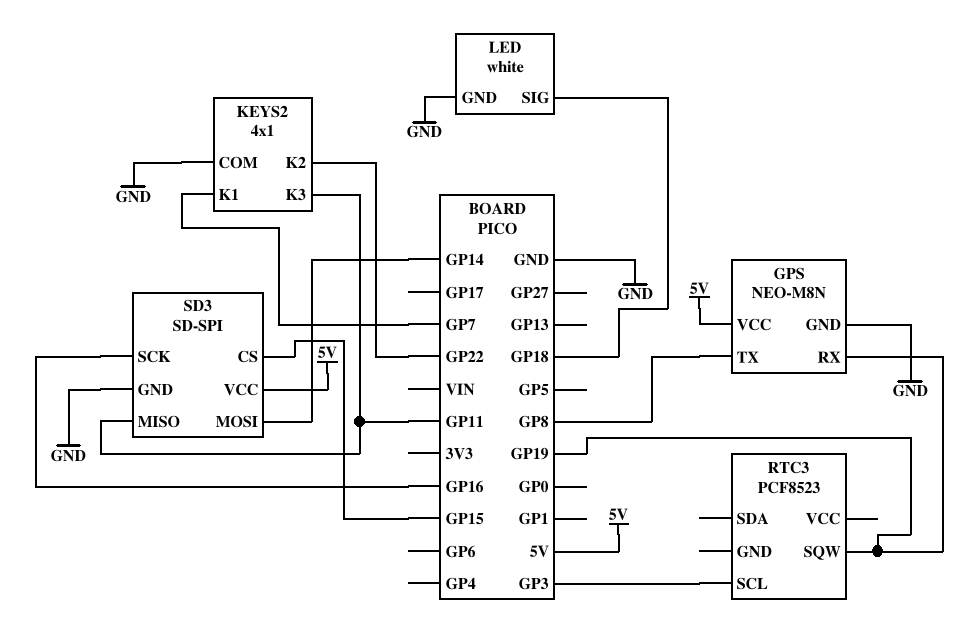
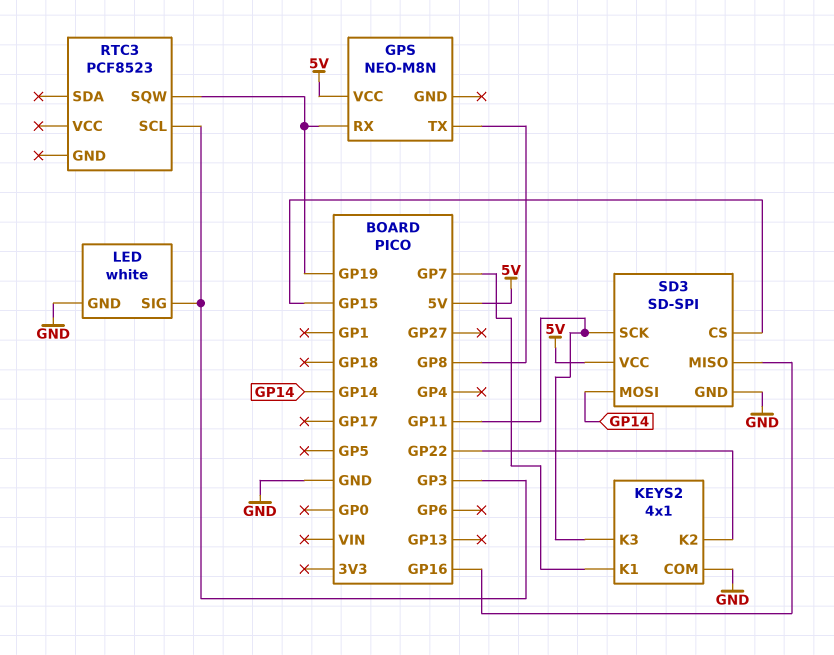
GPS pin GND: GND -> none
LED pin SIG: GP18 -> GP3
SD3 pin MISO: GP11 -> GP16
SD3 pin SCK: GP16 -> GP11

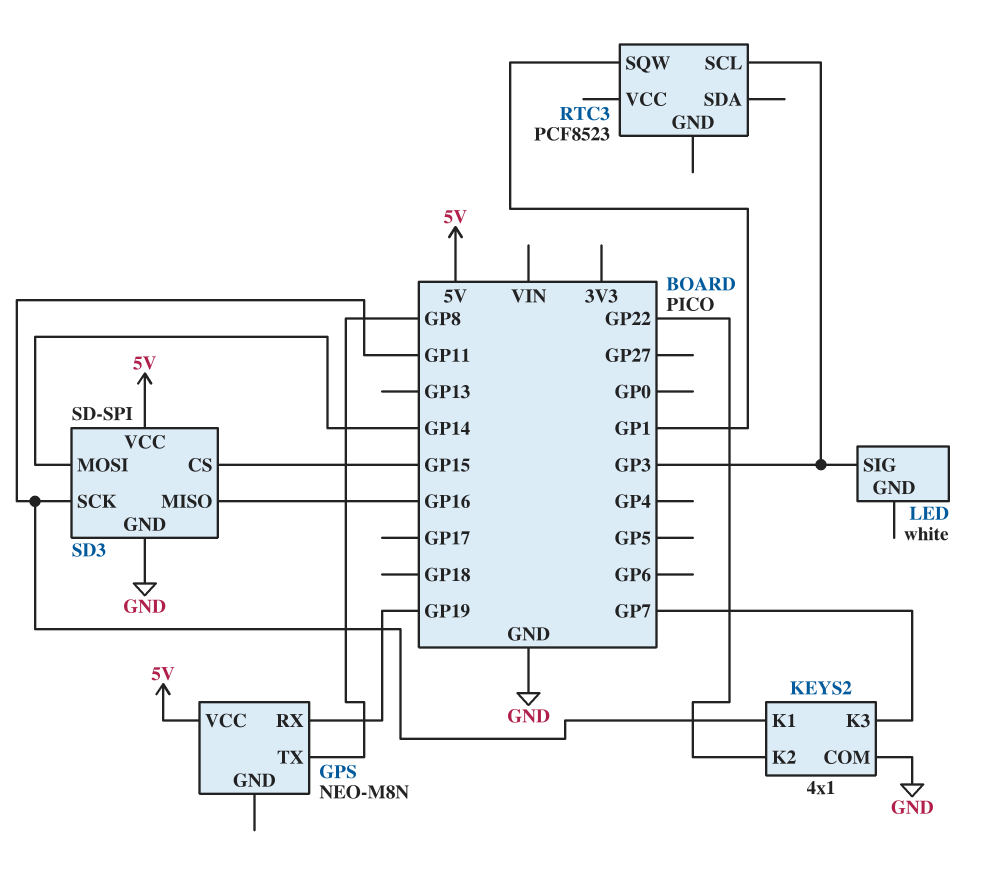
KEYS2 pin K1: GP7 -> GP11
KEYS2 pin K3: GP11 -> GP7
LED pin GND: GND -> none
RTC3 pin SQW: GP19 -> GP1

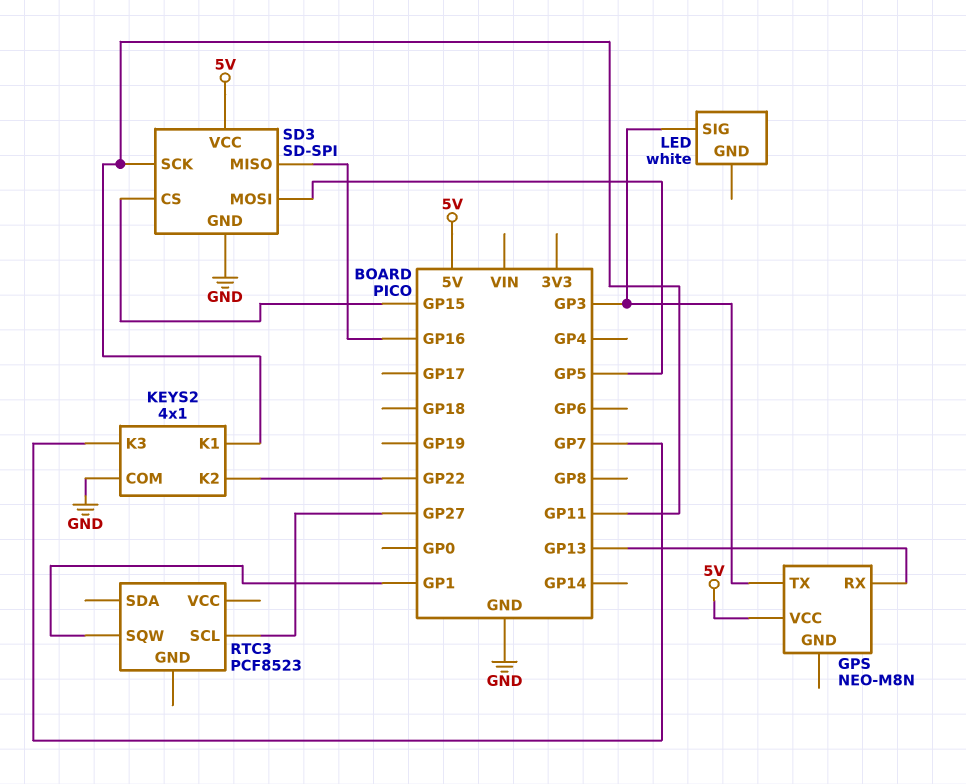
GPS pin RX: GP19 -> GP13
GPS pin TX: GP8 -> GP3
RTC3 pin SCL: GP3 -> GP27
SD3 pin MOSI: GP14 -> GP5

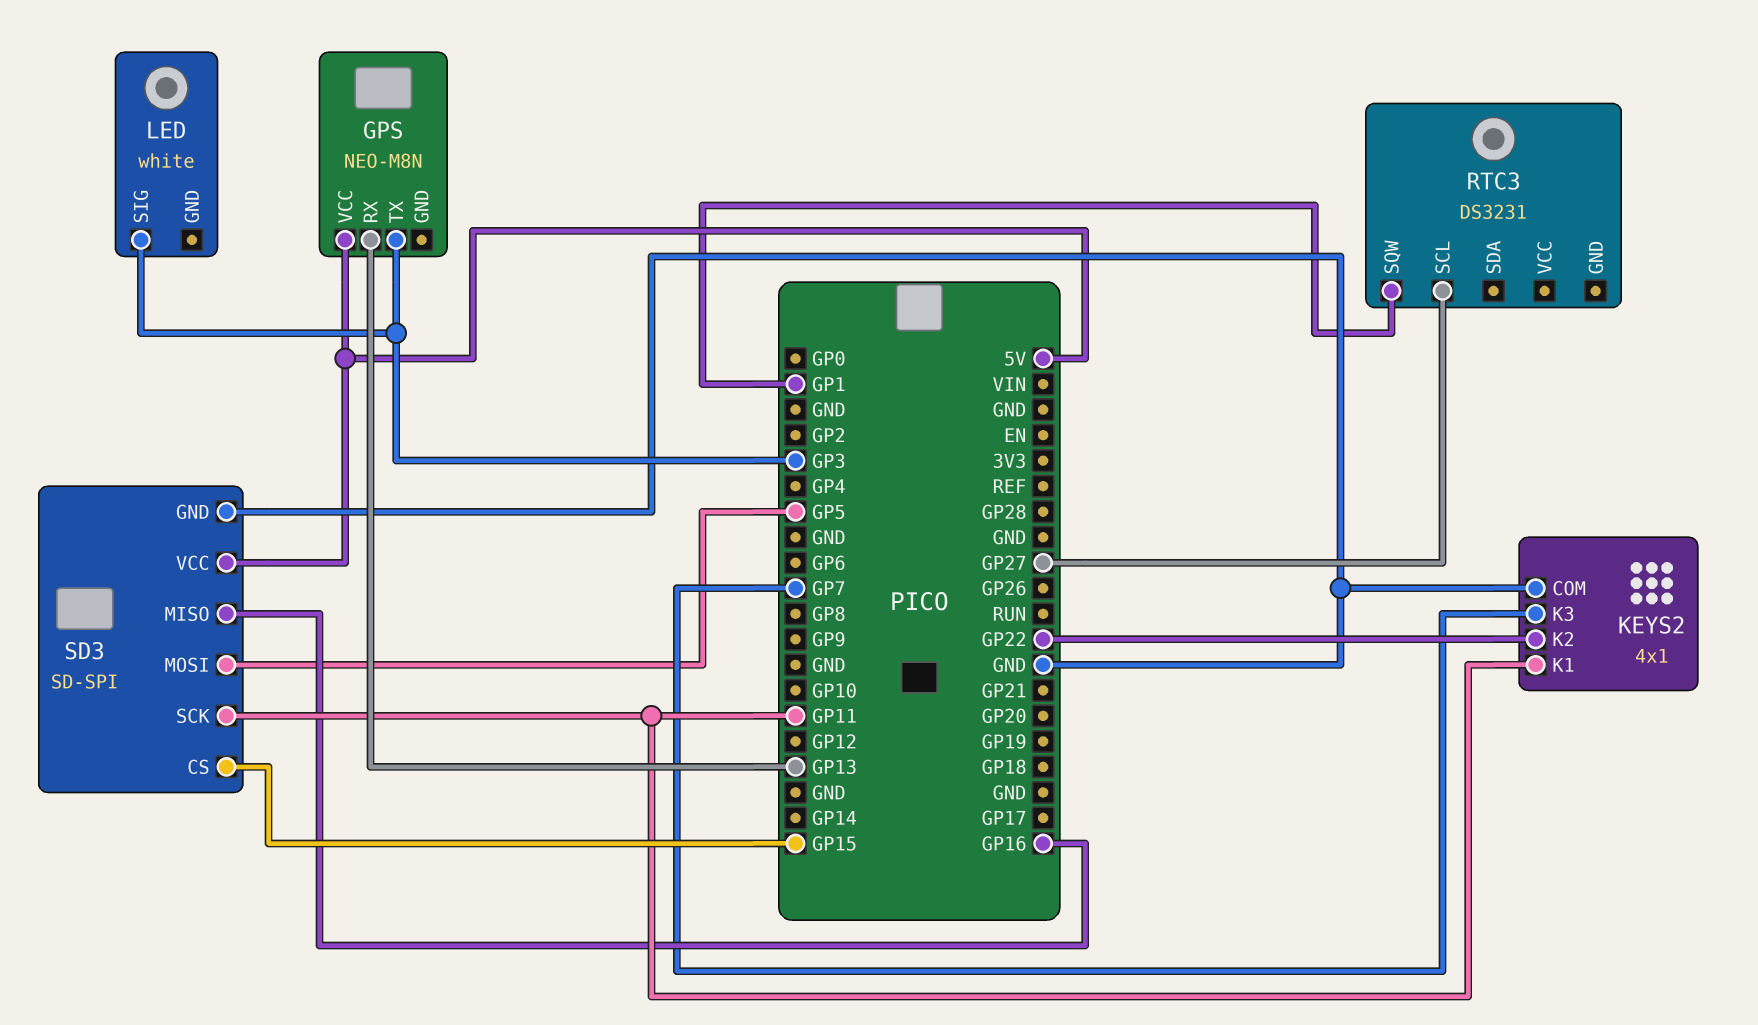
RTC3: PCF8523 -> DS3231

